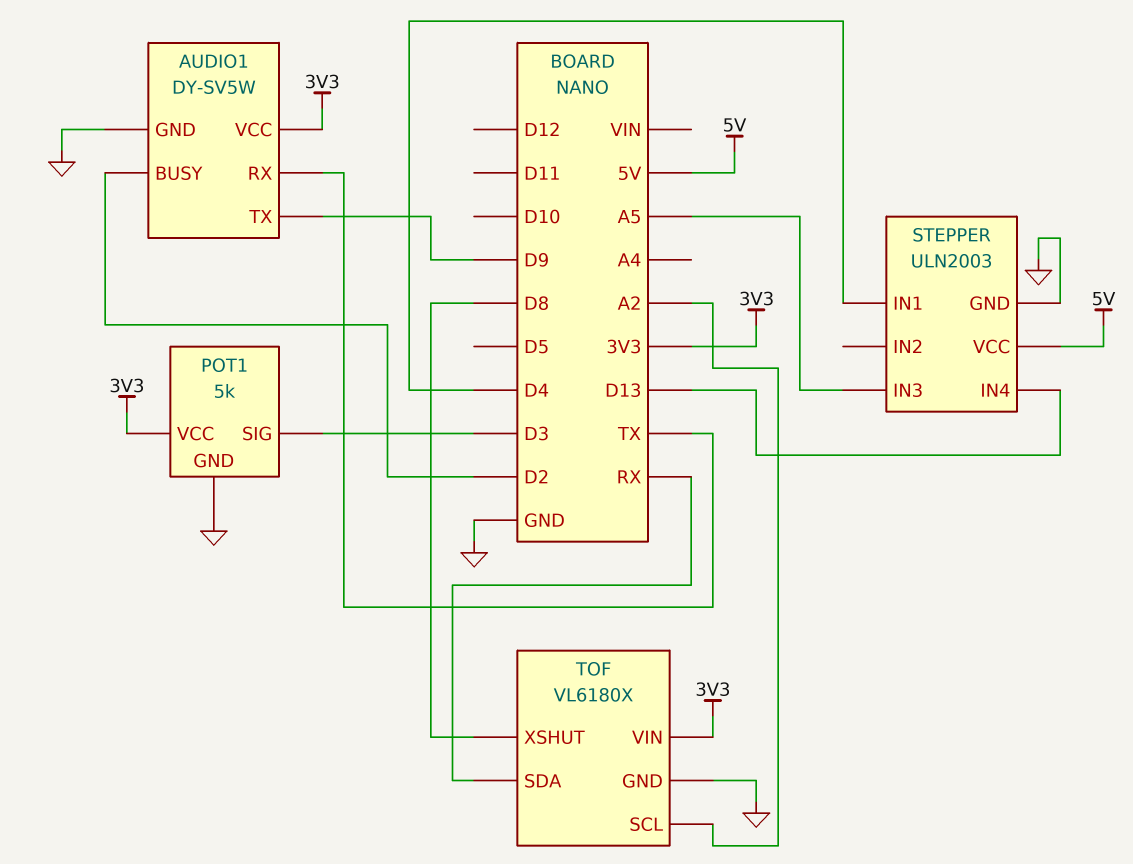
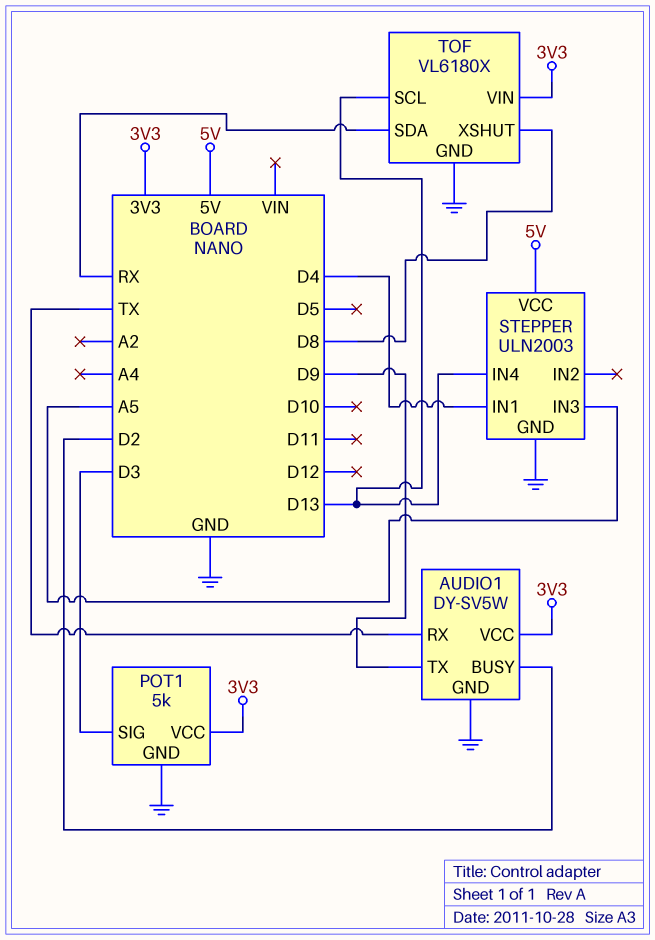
TOF pin SCL: A2 -> D13

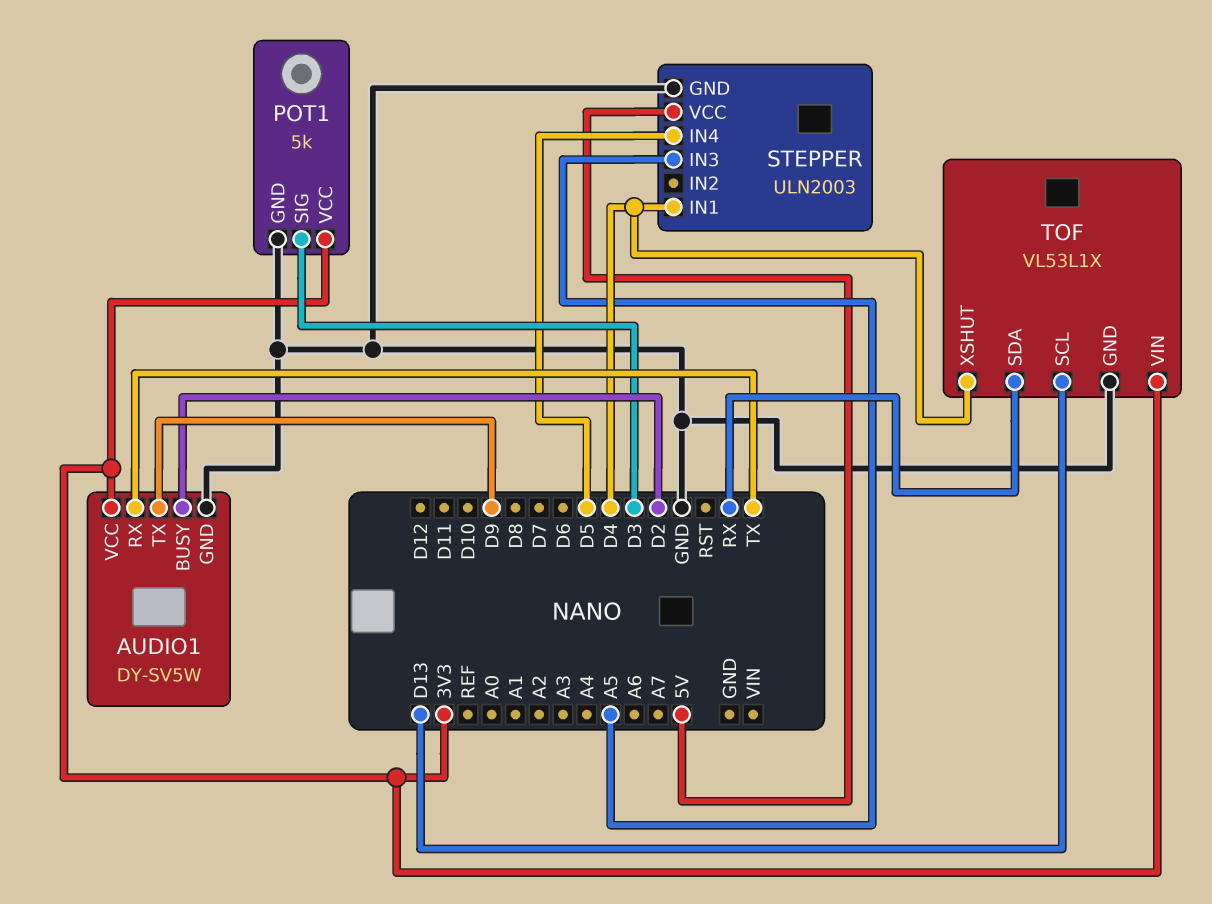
STEPPER pin IN4: D13 -> D5
TOF: VL6180X -> VL53L1X
TOF pin XSHUT: D8 -> D4

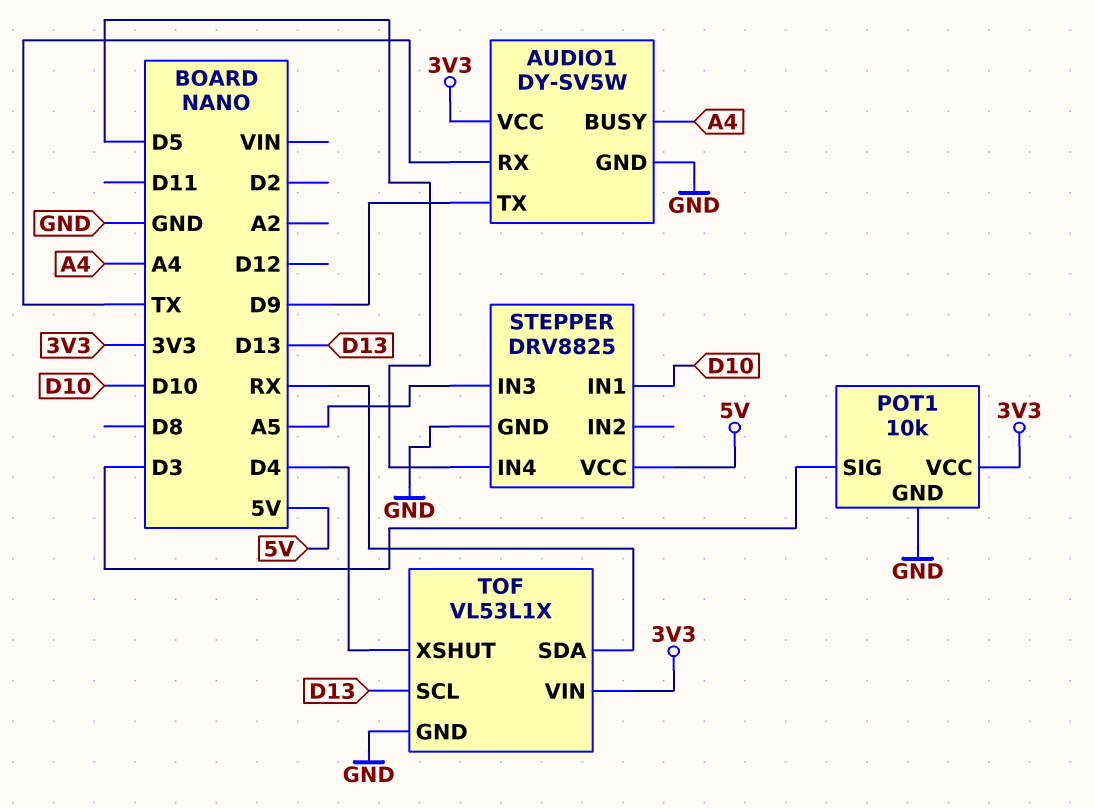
AUDIO1 pin BUSY: D2 -> A4
POT1: 5k -> 10k
STEPPER: ULN2003 -> DRV8825
STEPPER pin IN1: D4 -> D10

